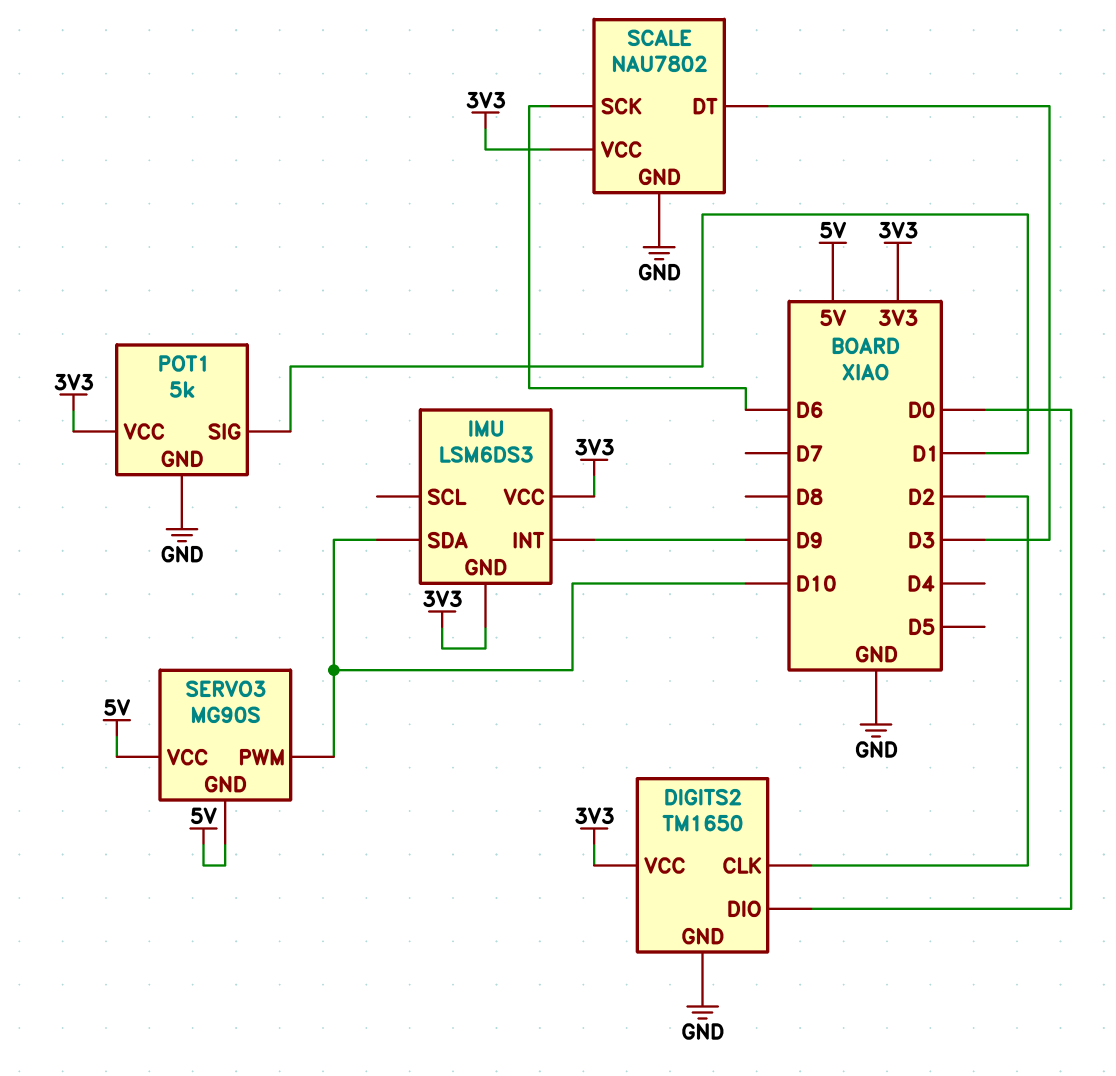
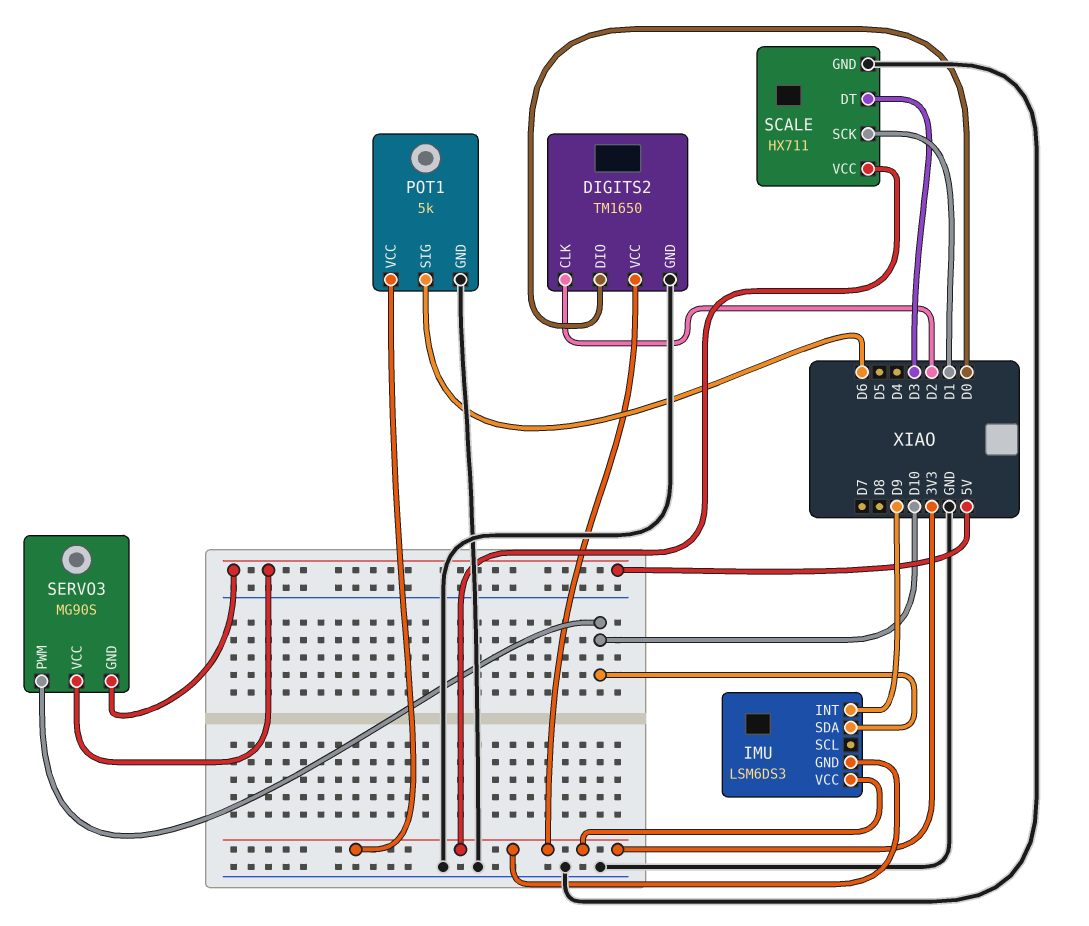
POT1 pin SIG: D1 -> D6
SCALE: NAU7802 -> HX711
SCALE pin SCK: D6 -> D1

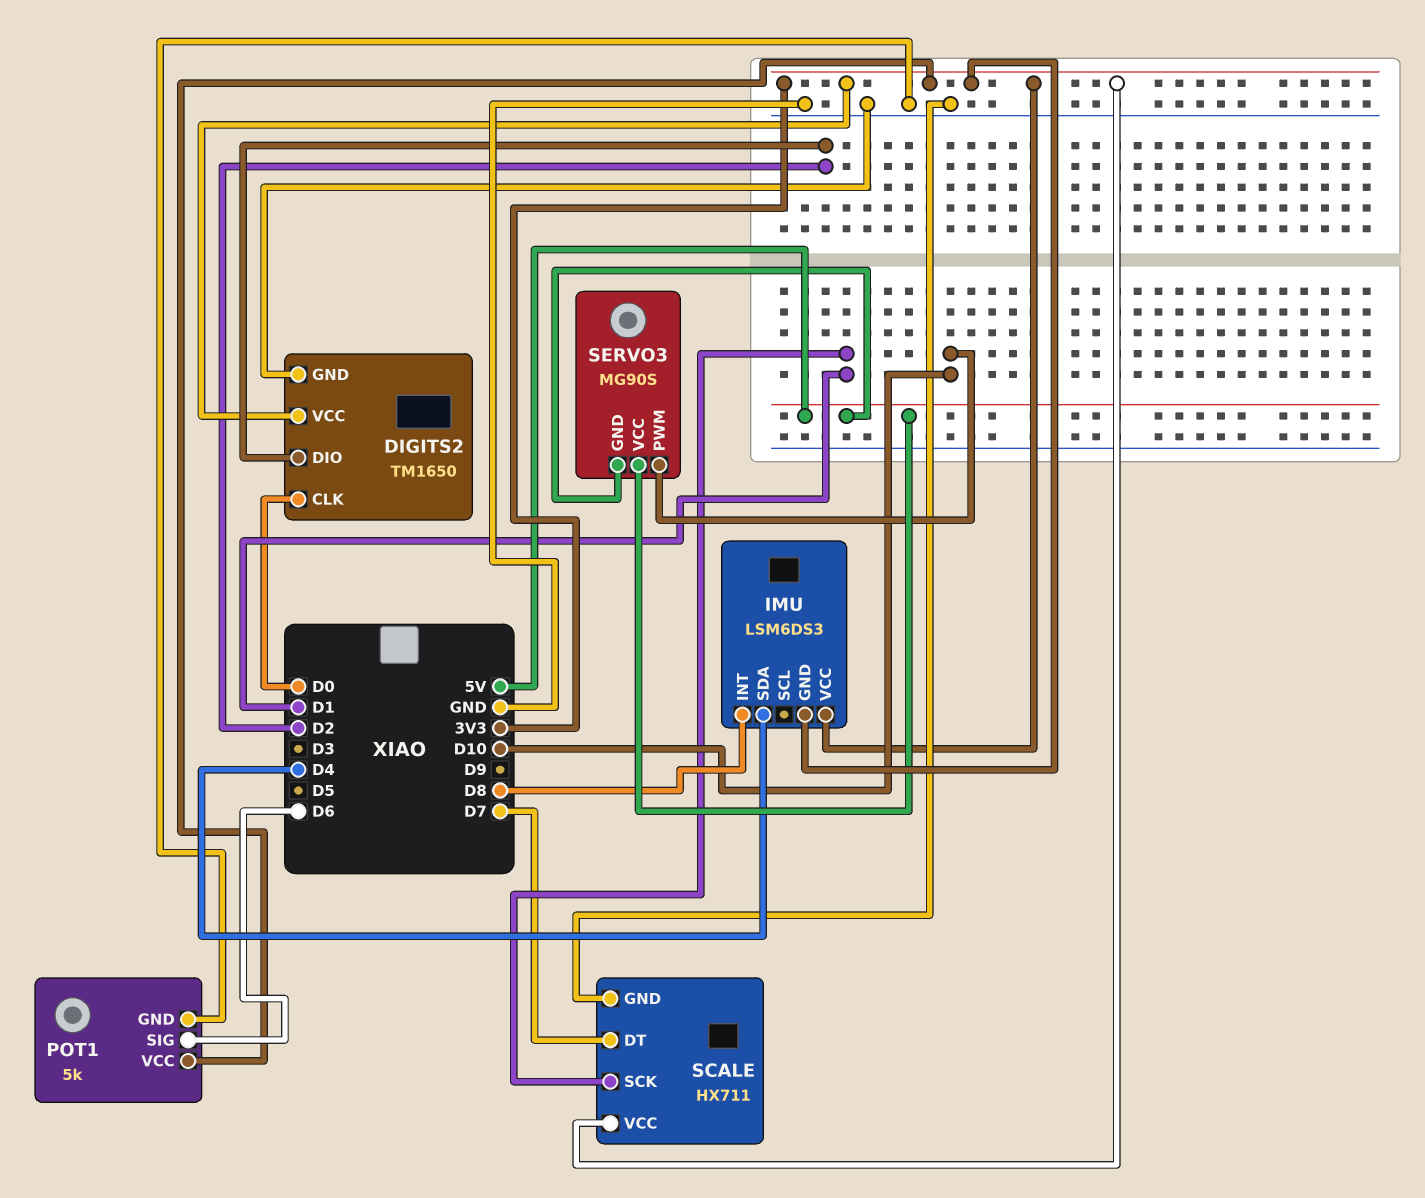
DIGITS2 pin CLK: D2 -> D0
DIGITS2 pin DIO: D0 -> D2
IMU pin INT: D9 -> D8
IMU pin SDA: D10 -> D4
SCALE pin DT: D3 -> D7

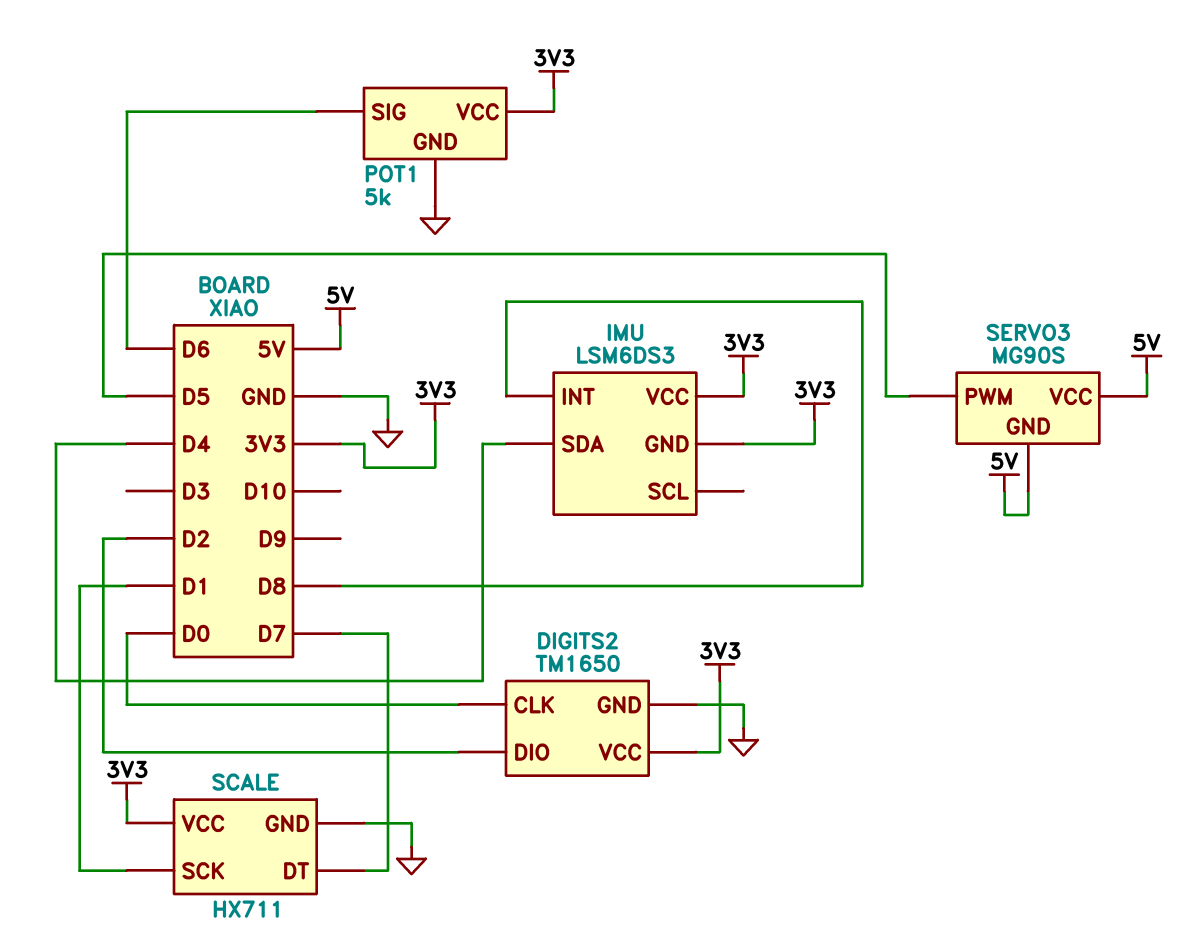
SERVO3 pin PWM: D10 -> D5

